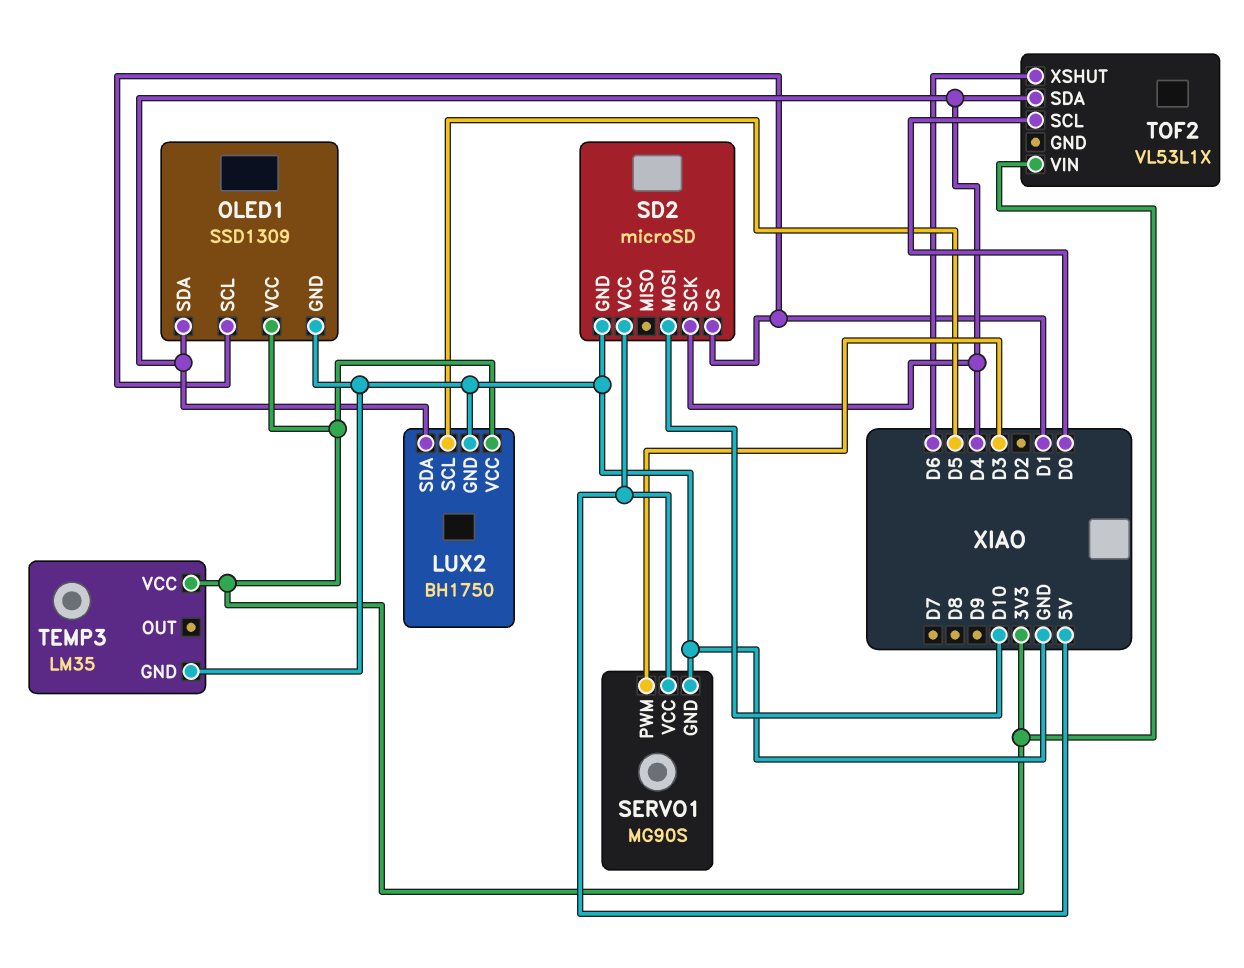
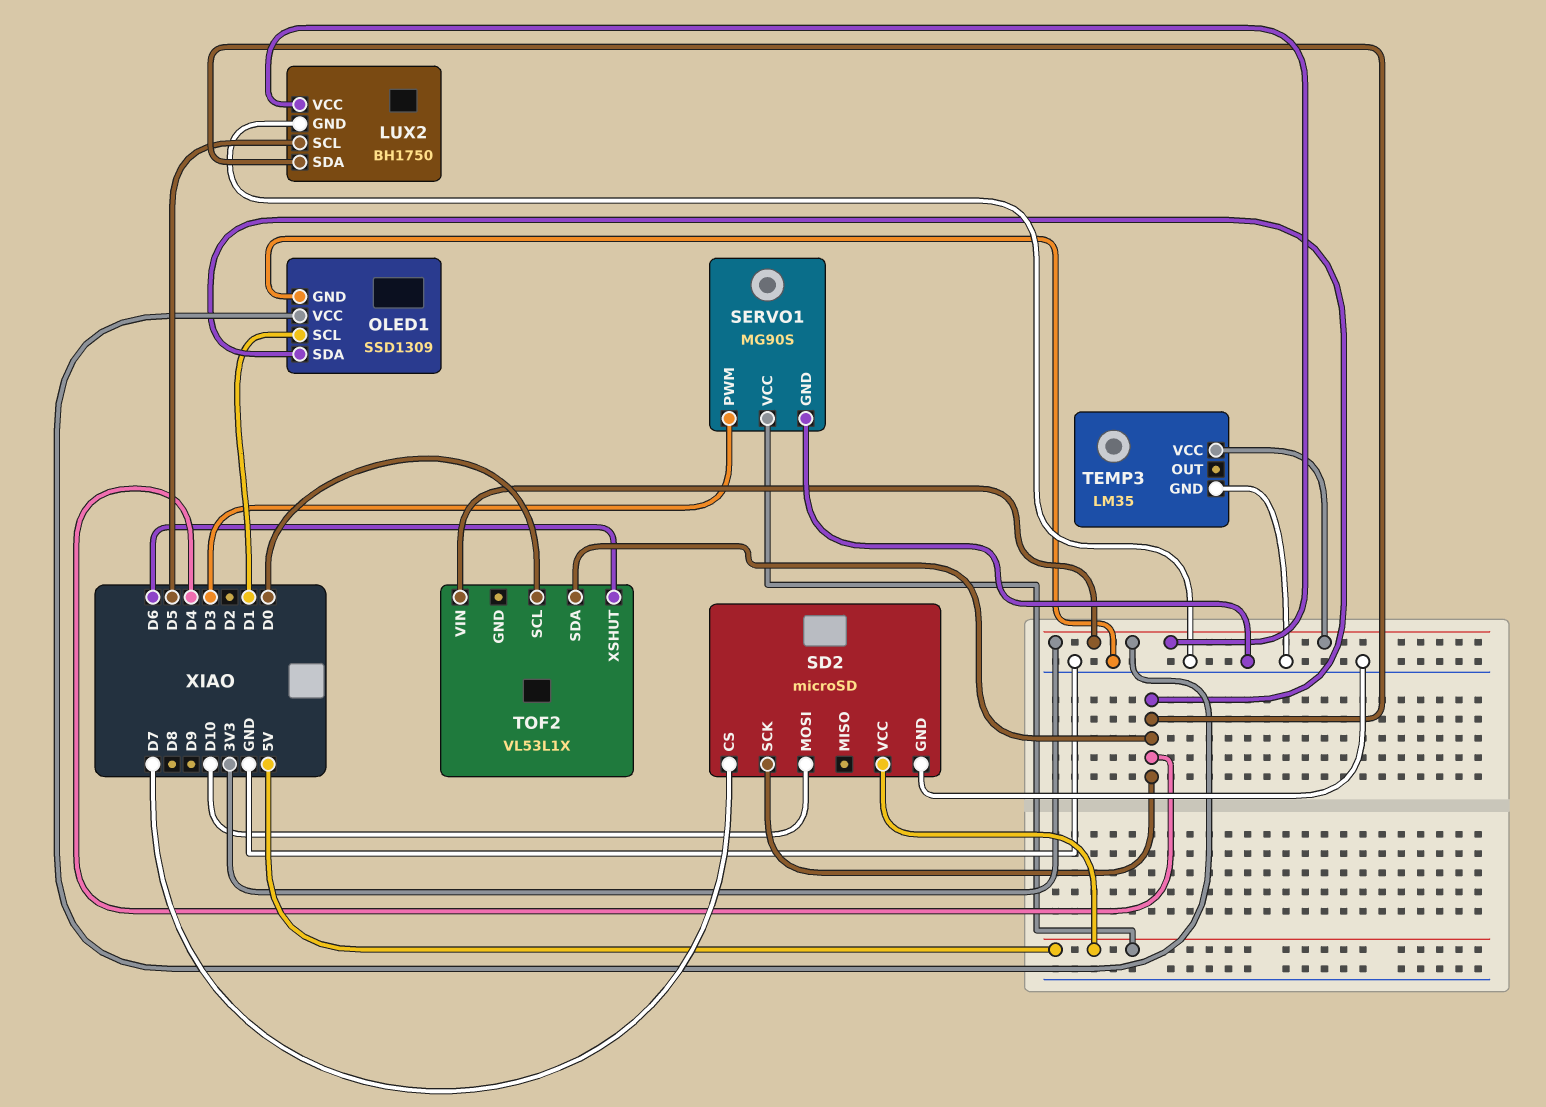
SD2 pin CS: D1 -> D7

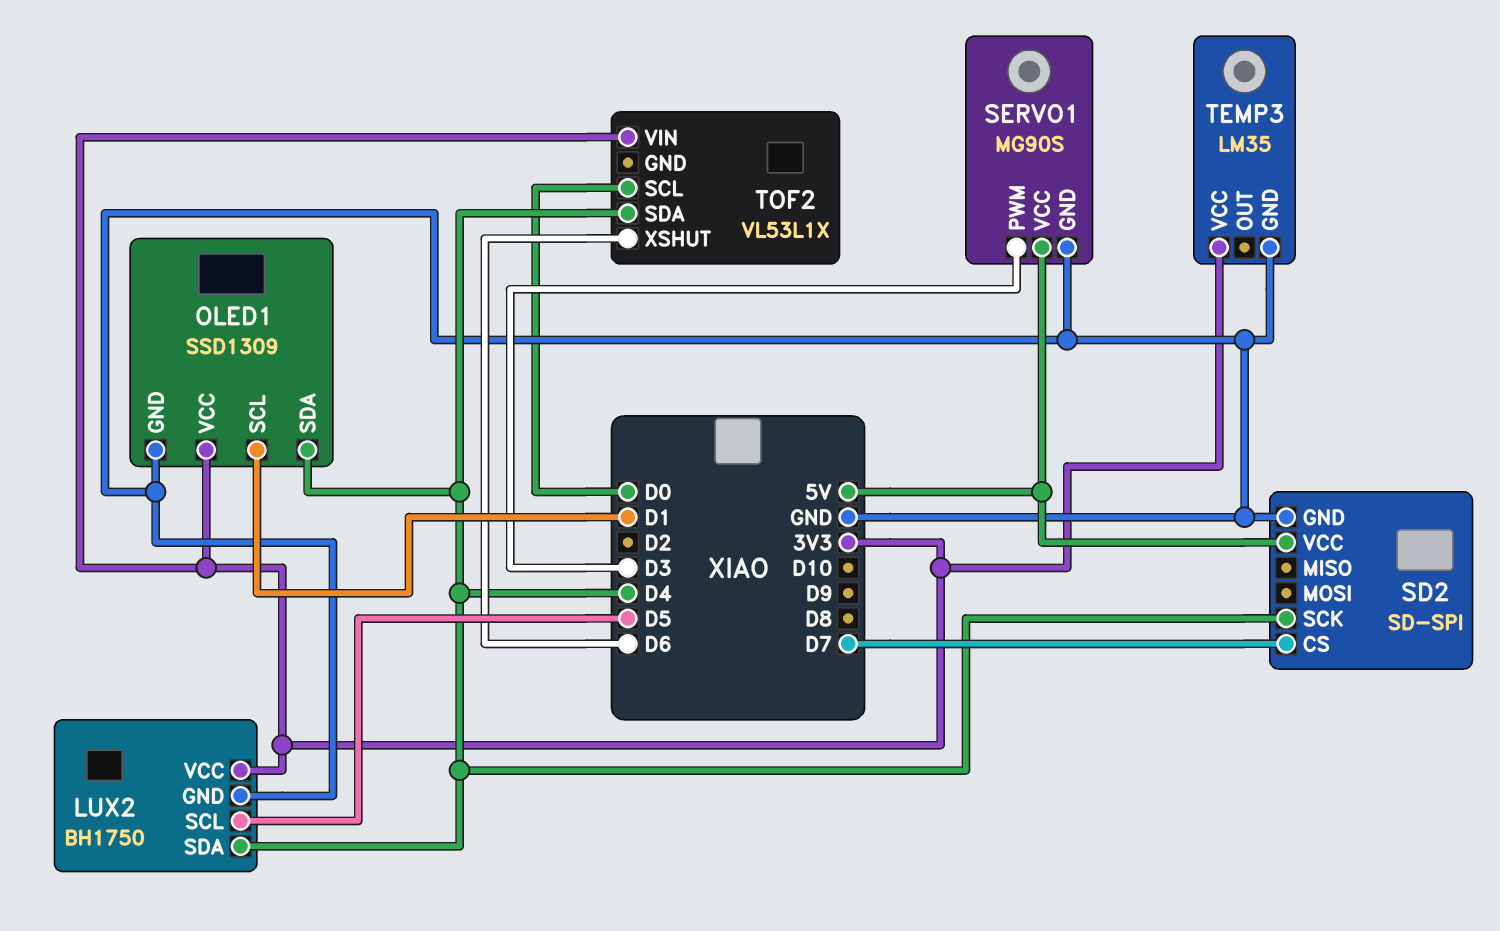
SD2: microSD -> SD-SPI
SD2 pin MOSI: D10 -> none

